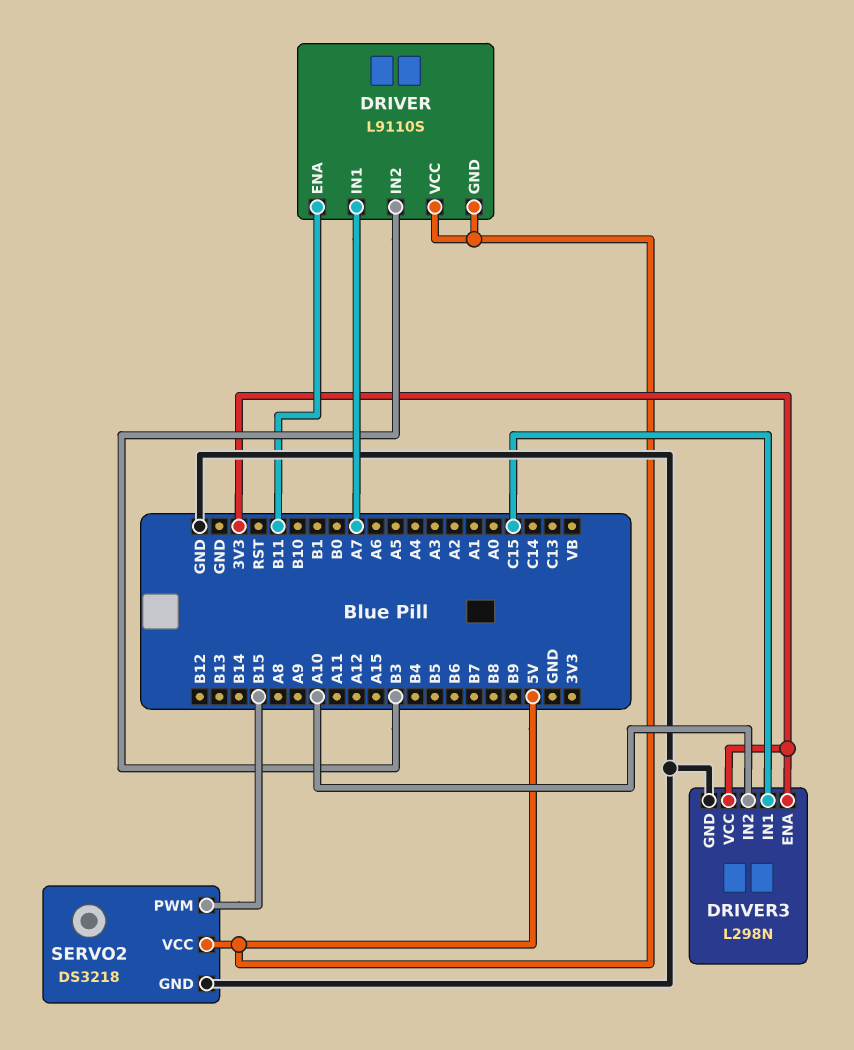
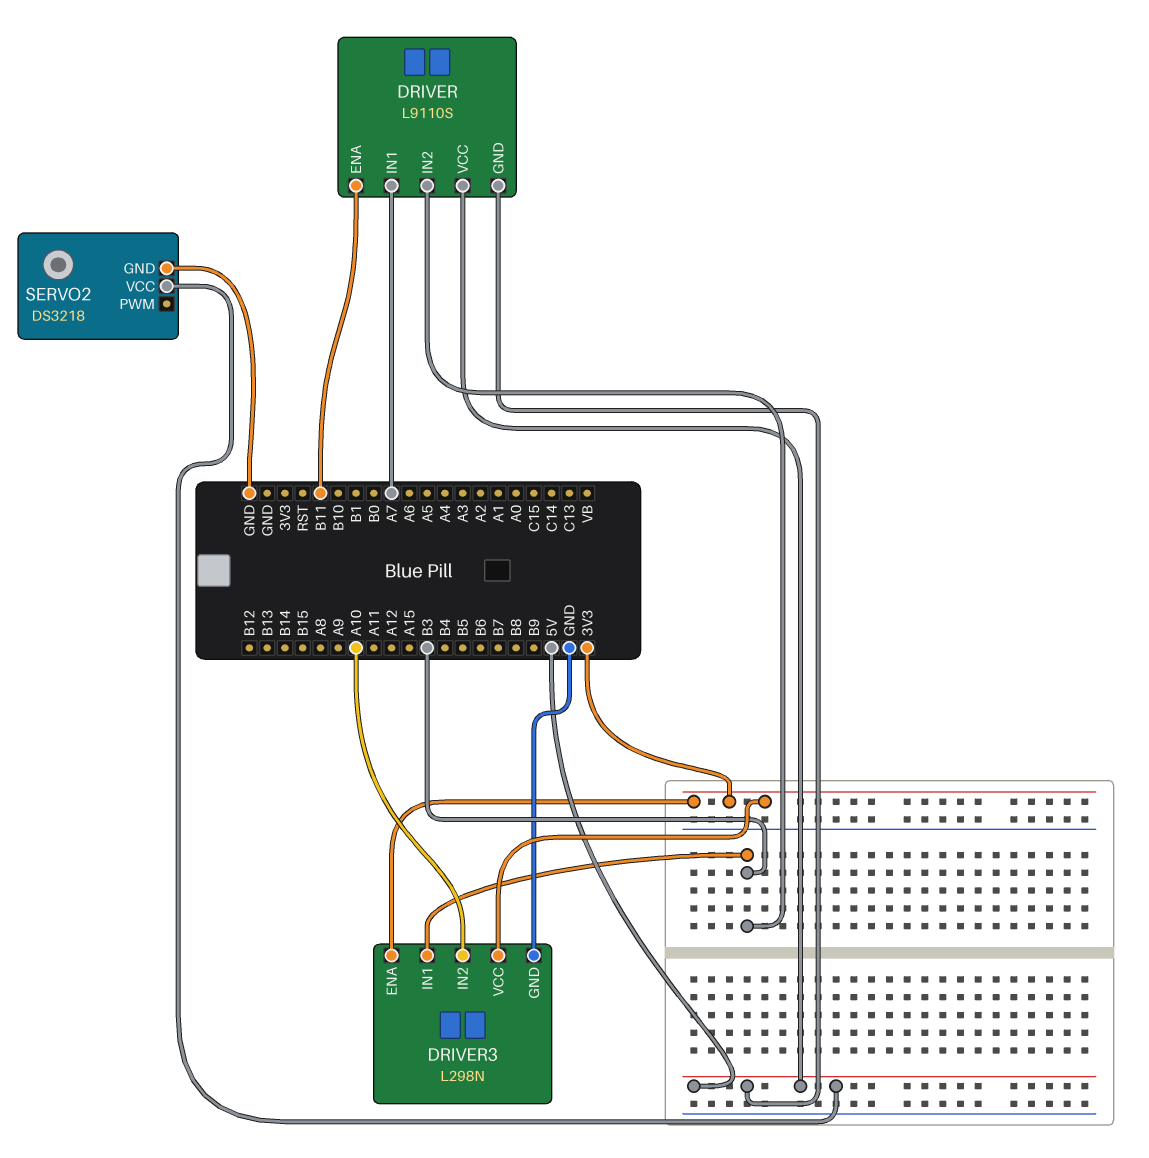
DRIVER3 pin IN1: C15 -> B3
SERVO2 pin PWM: B15 -> none

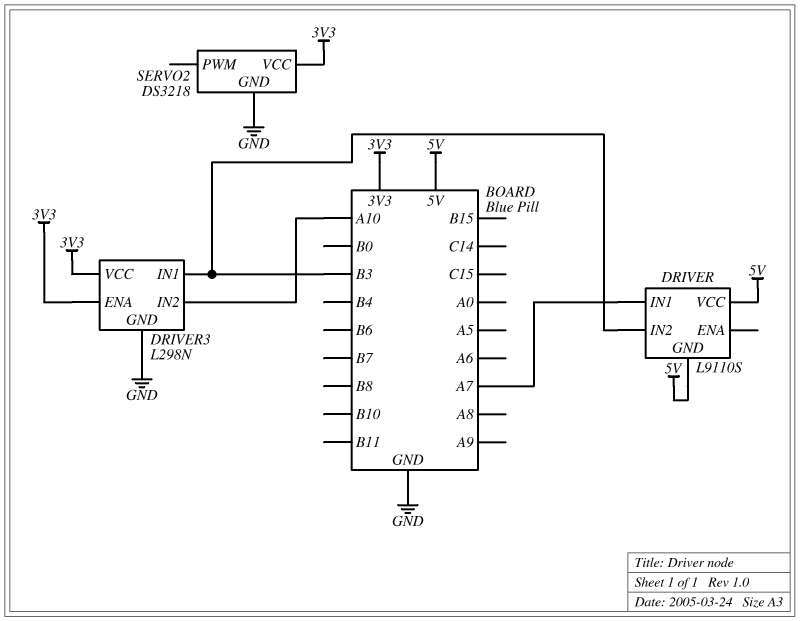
DRIVER pin ENA: B11 -> none
SERVO2 pin VCC: 5V -> 3V3

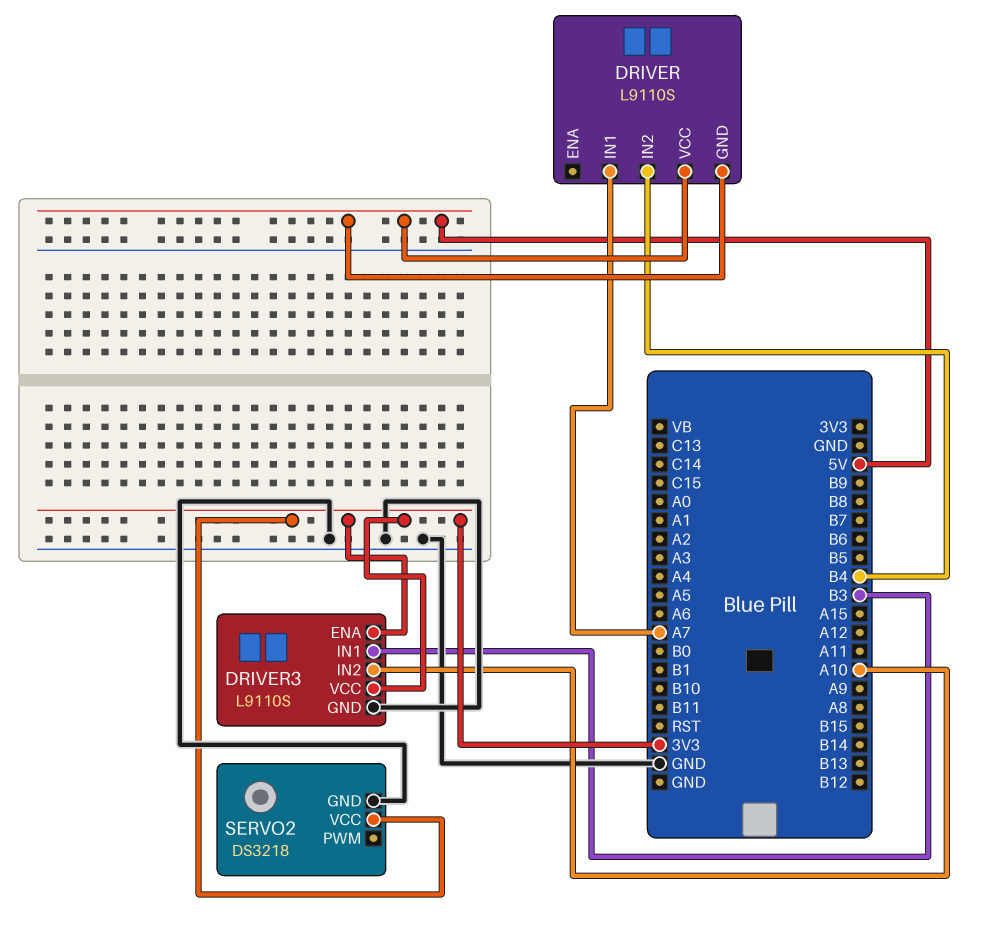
DRIVER pin IN2: B3 -> B4
DRIVER3: L298N -> L9110S

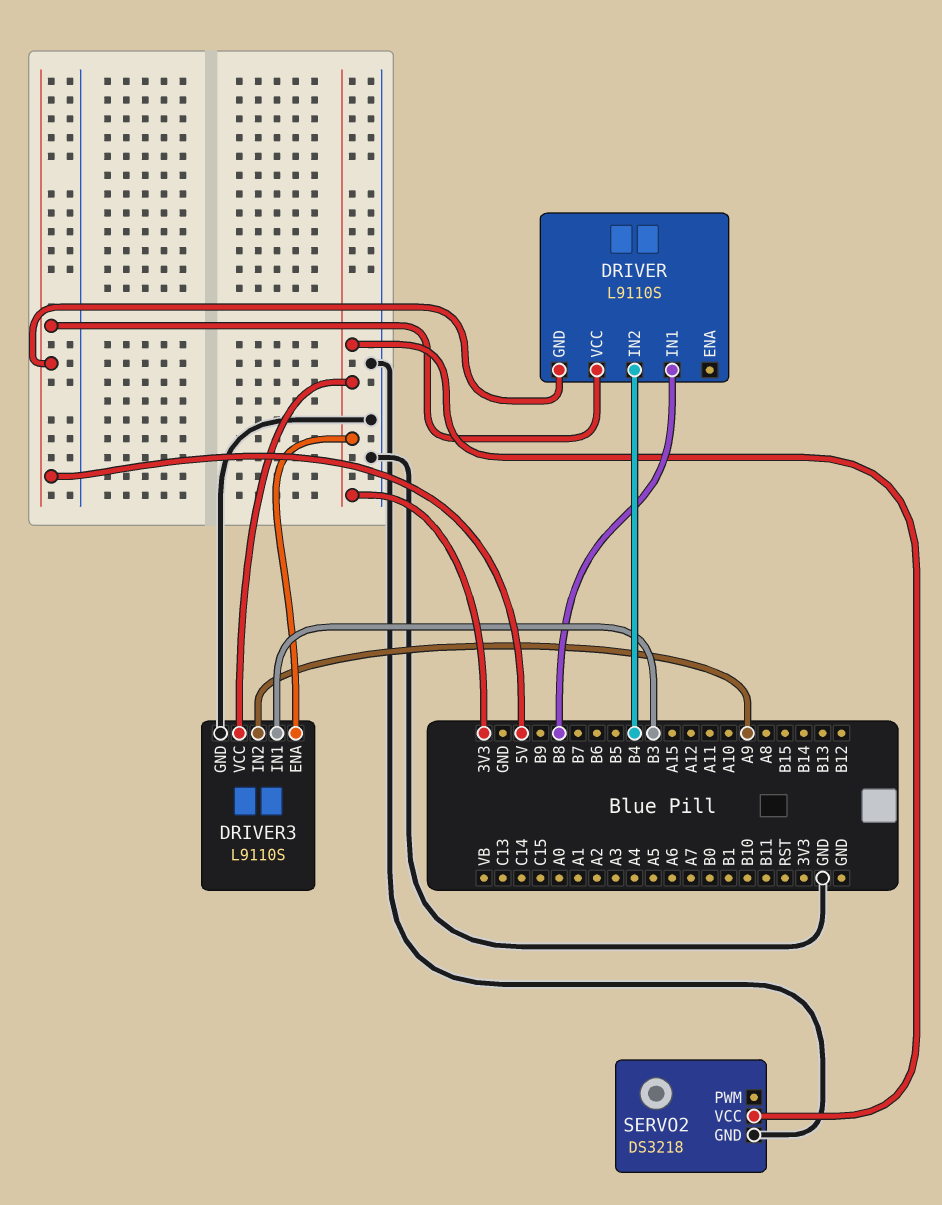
DRIVER pin IN1: A7 -> B8
DRIVER3 pin IN2: A10 -> A9

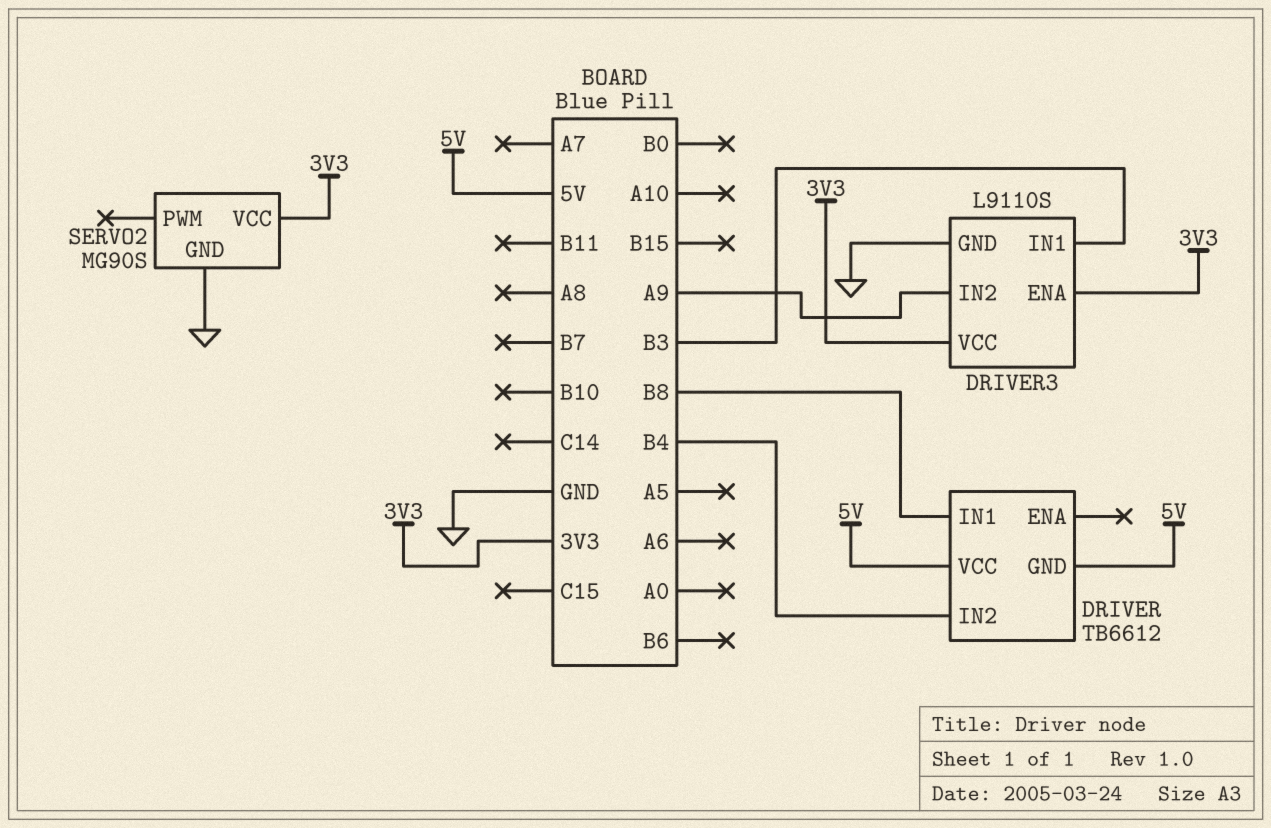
DRIVER: L9110S -> TB6612
SERVO2: DS3218 -> MG90S

